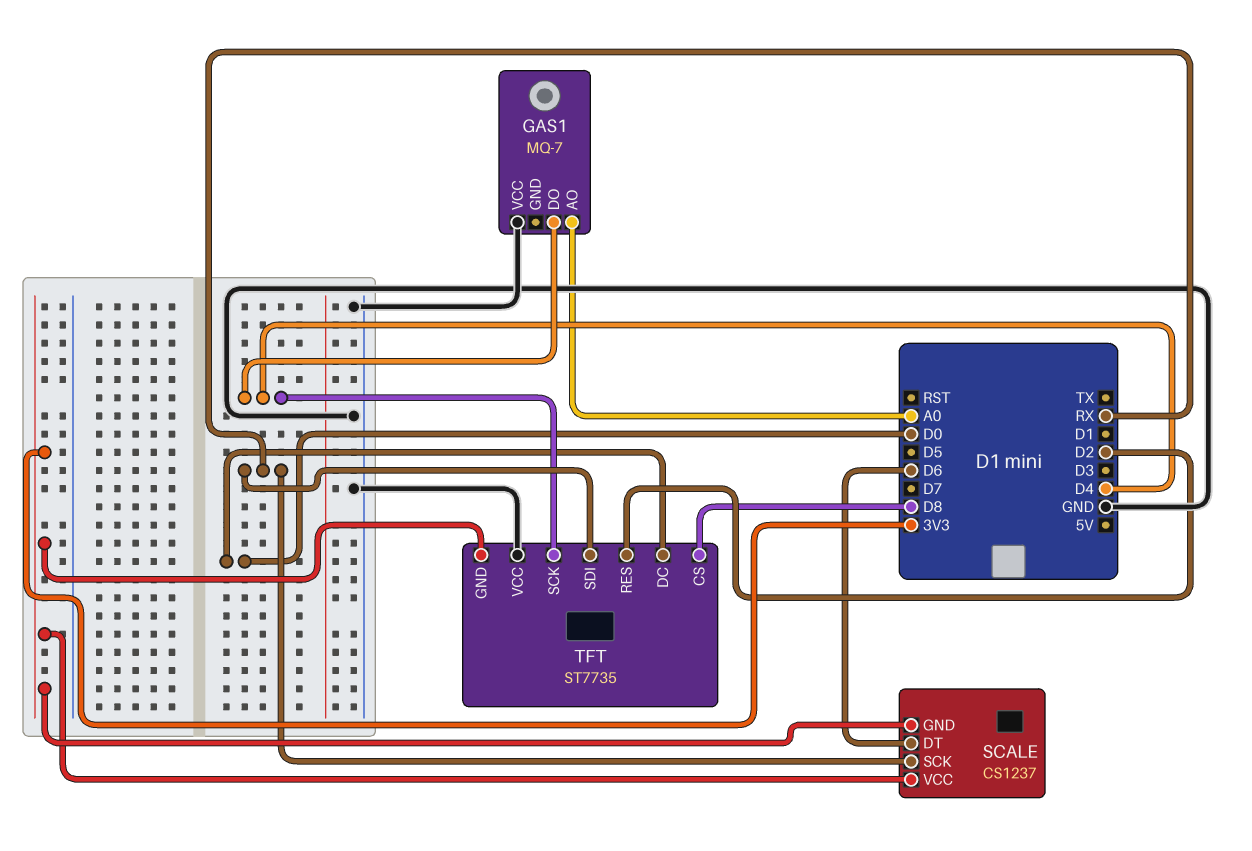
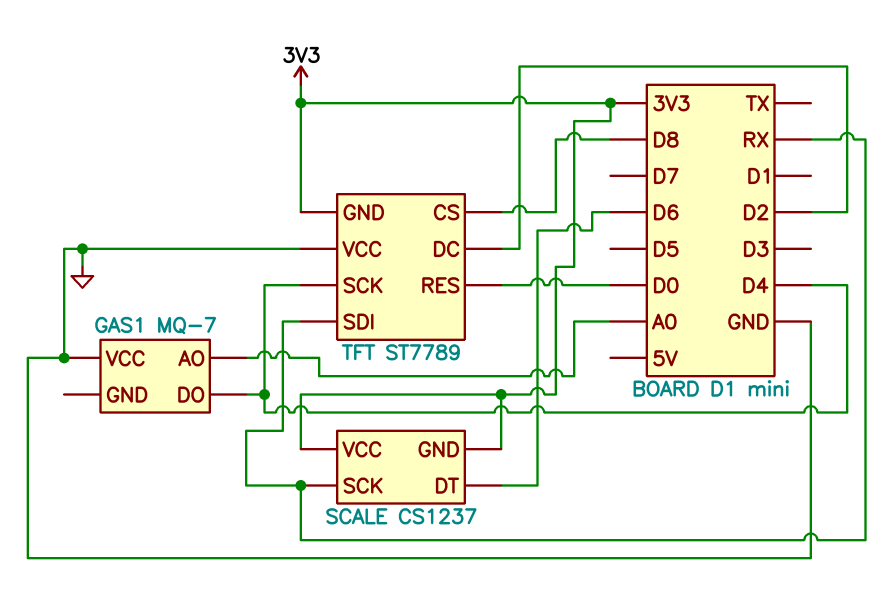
TFT: ST7735 -> ST7789
TFT pin DC: D0 -> D2
TFT pin RES: D2 -> D0

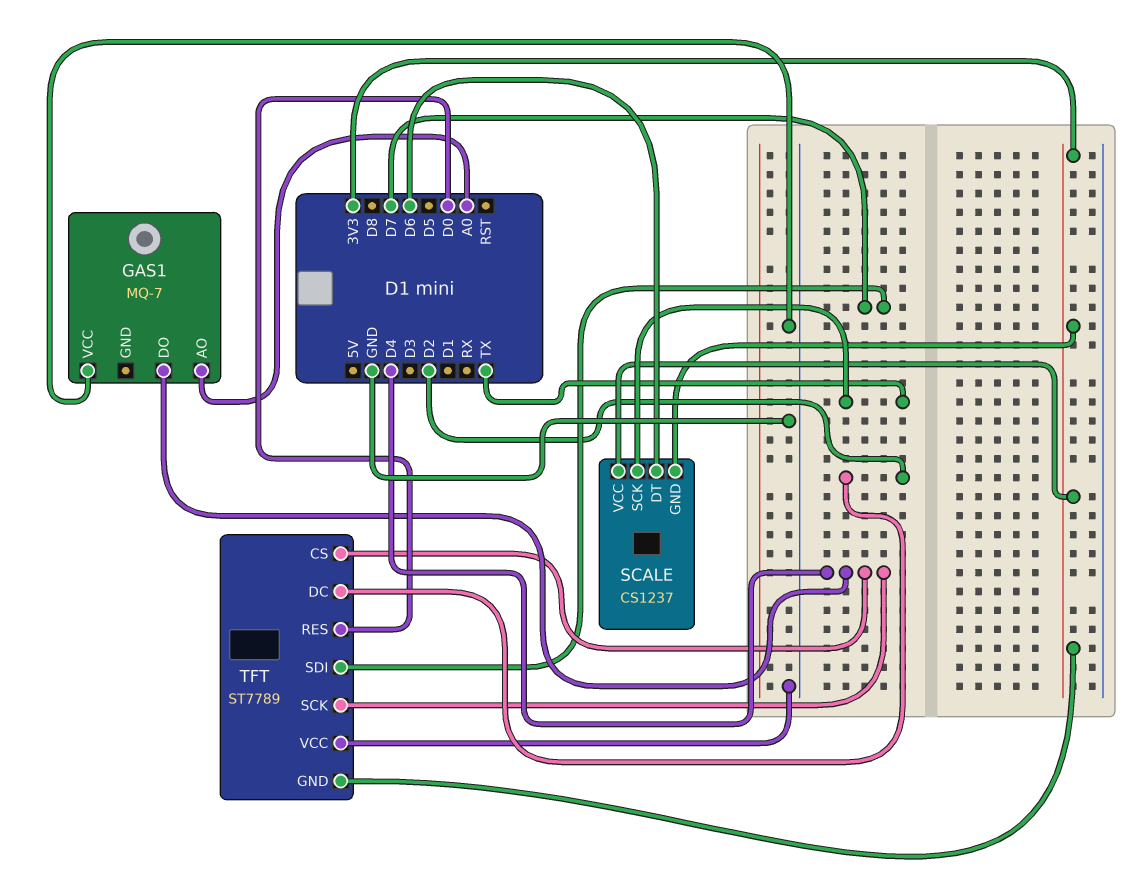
SCALE pin SCK: RX -> TX
TFT pin CS: D8 -> D4
TFT pin SDI: RX -> D7

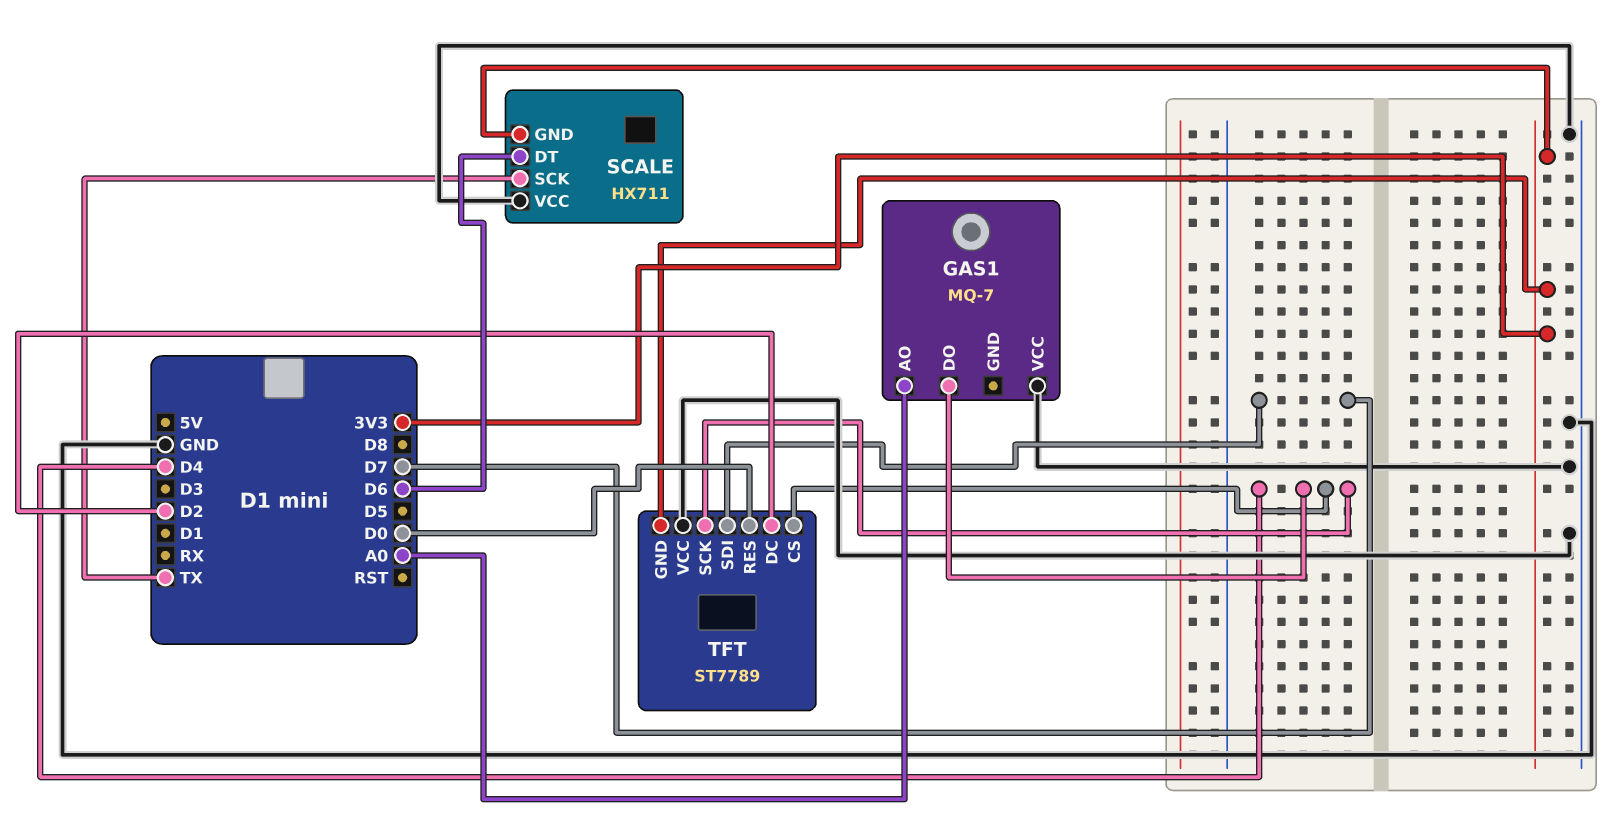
SCALE: CS1237 -> HX711
SCALE pin VCC: 3V3 -> GND

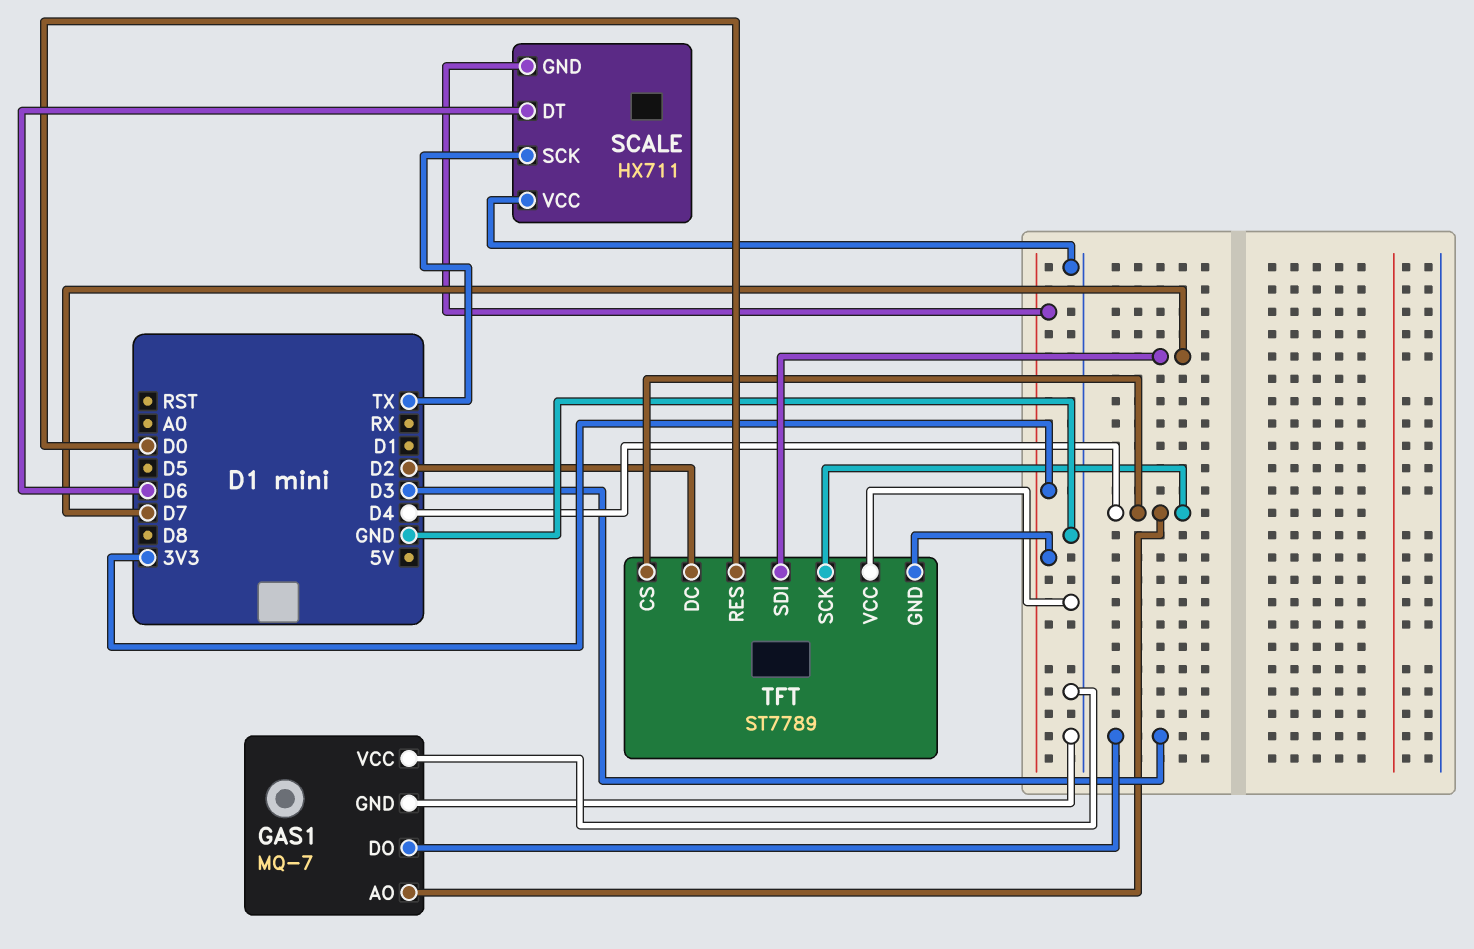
GAS1 pin AO: A0 -> D4
GAS1 pin DO: D4 -> D3
GAS1 pin GND: none -> GND

